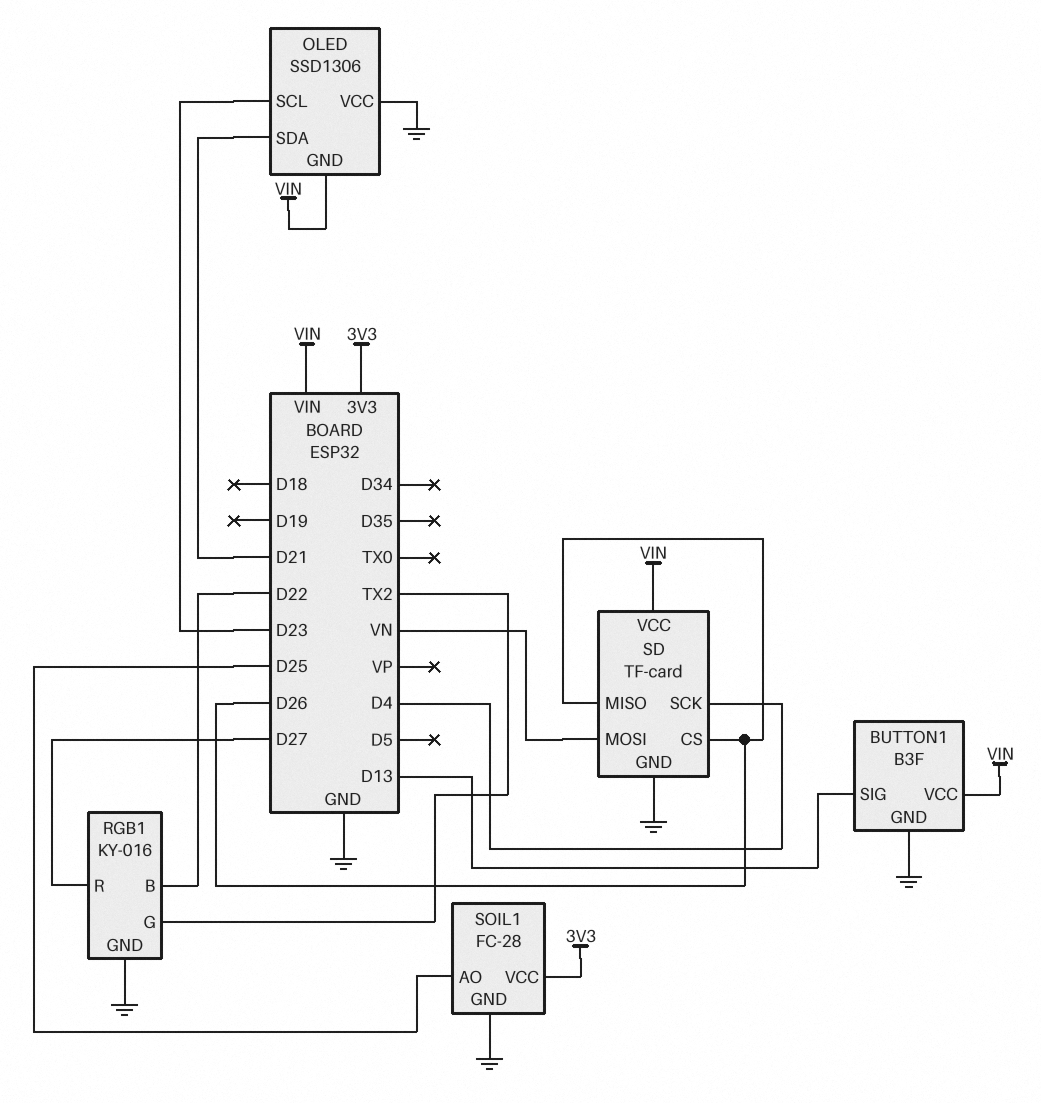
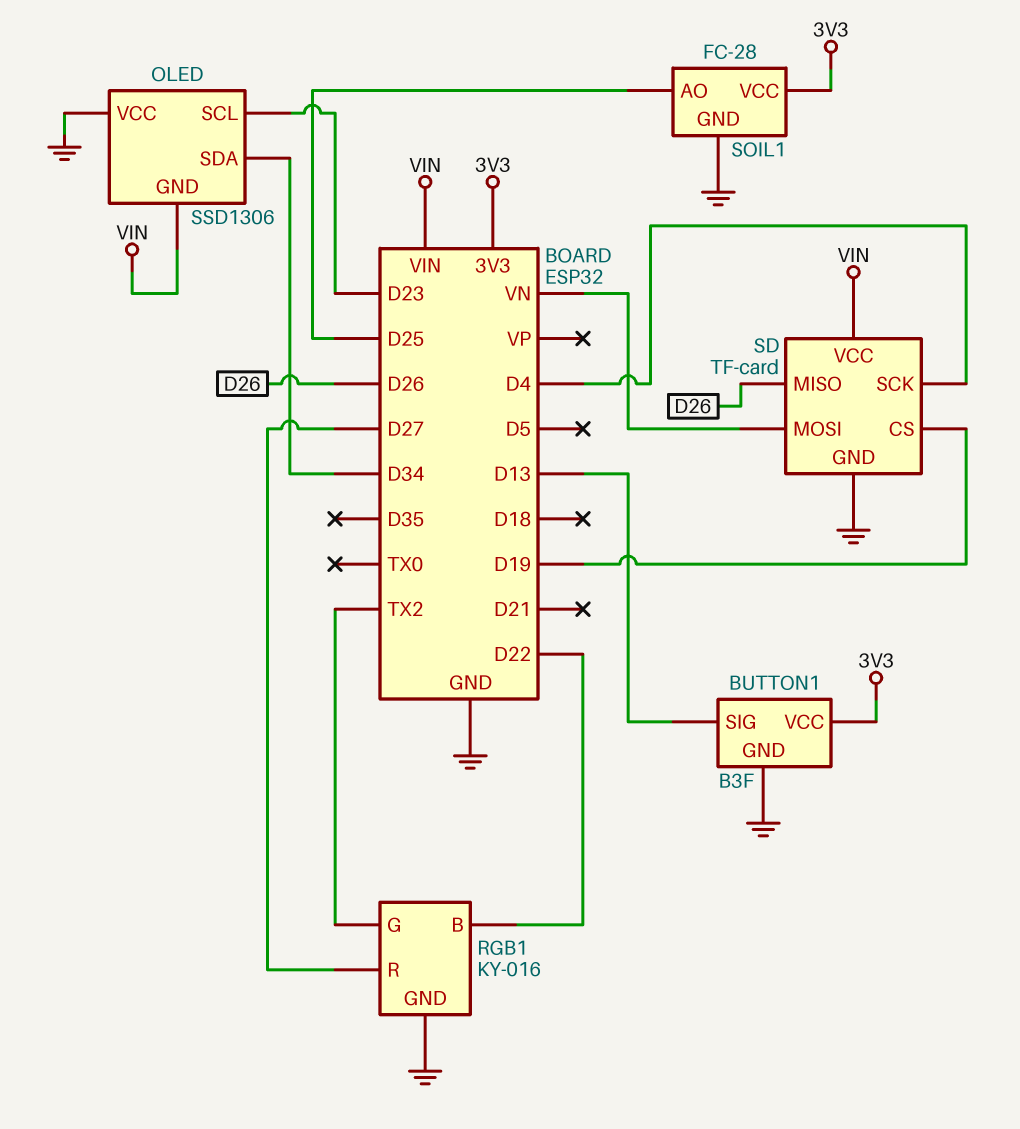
BUTTON1 pin VCC: VIN -> 3V3
OLED pin SDA: D21 -> D34
SD pin CS: D26 -> D19

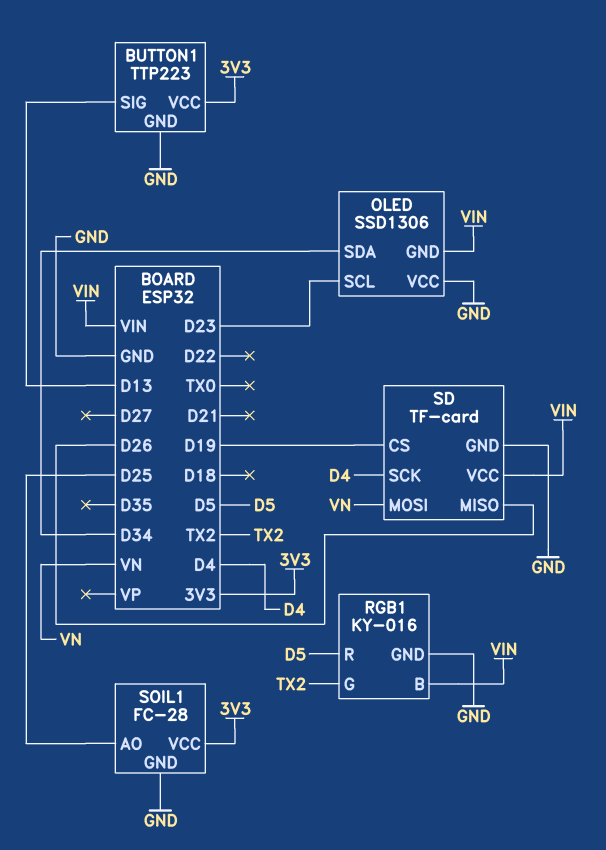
BUTTON1: B3F -> TTP223
RGB1 pin B: D22 -> VIN
RGB1 pin R: D27 -> D5

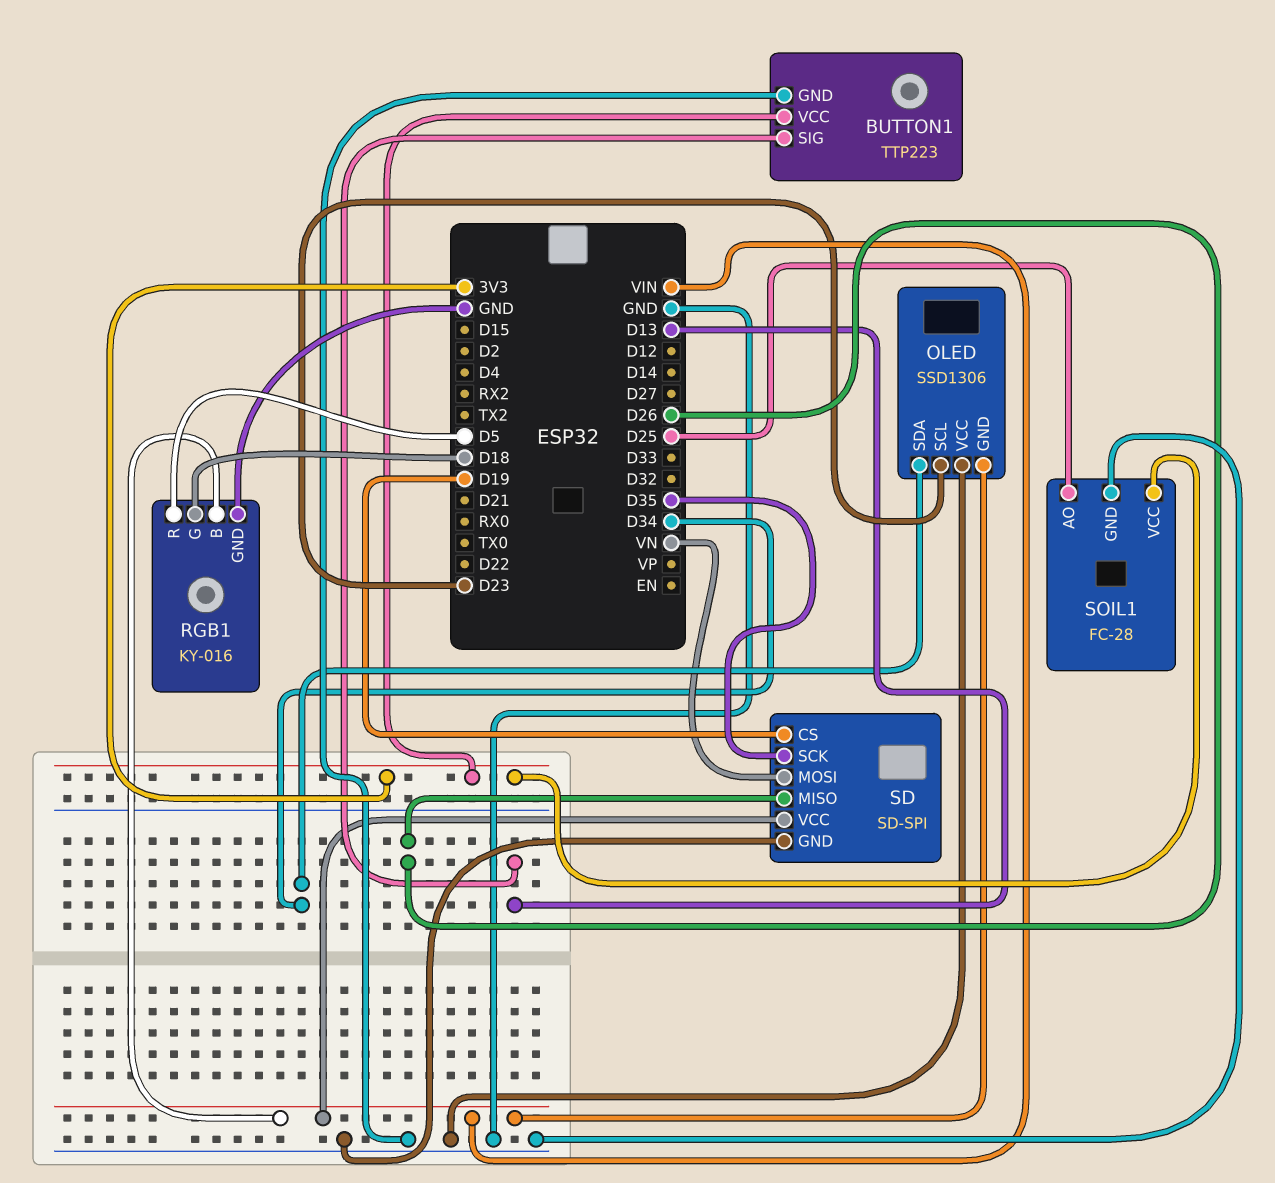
RGB1 pin G: TX2 -> D18
SD: TF-card -> SD-SPI
SD pin SCK: D4 -> D35

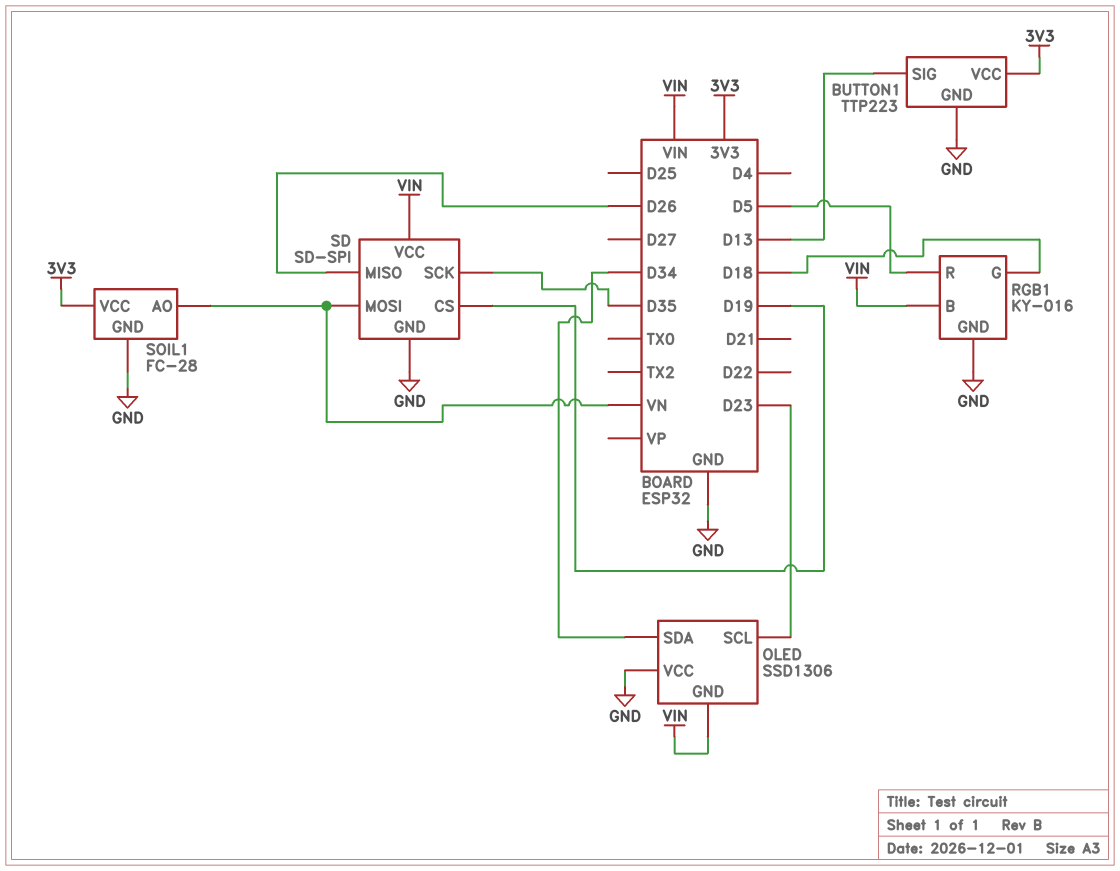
SOIL1 pin AO: D25 -> VN

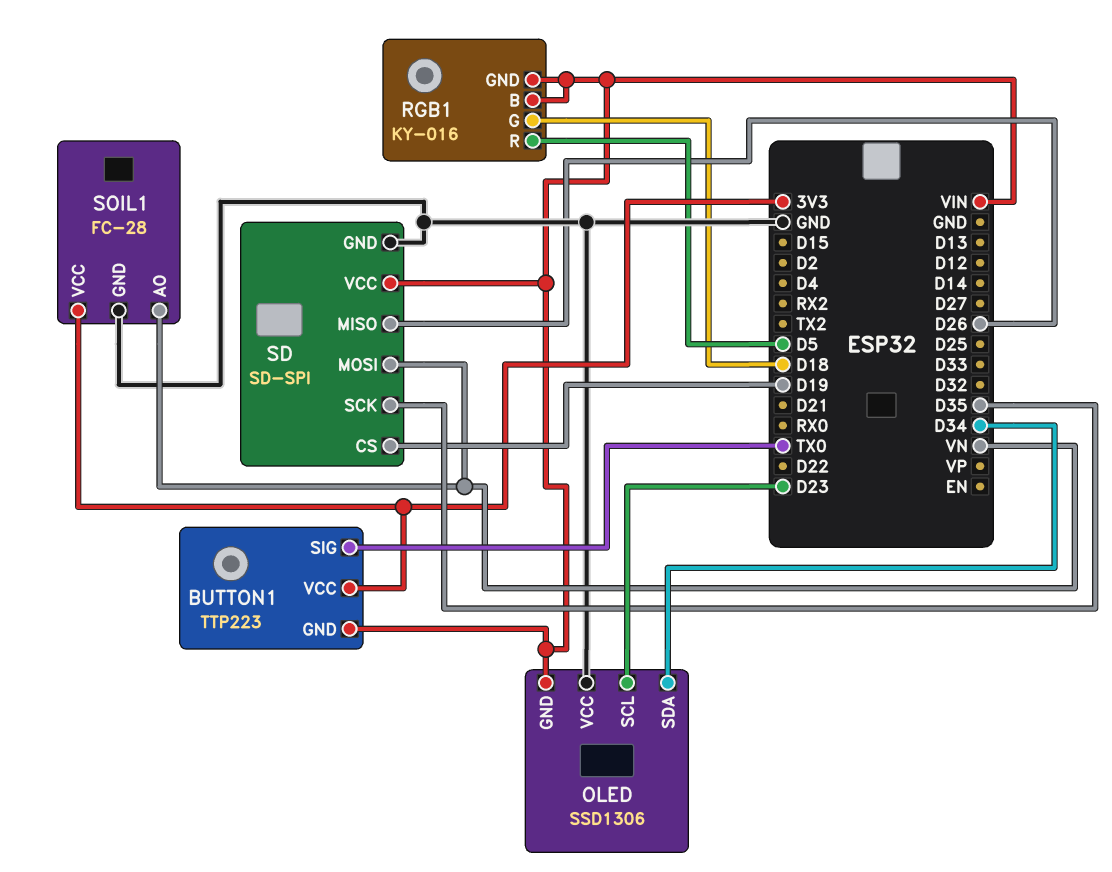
BUTTON1 pin GND: GND -> VIN
BUTTON1 pin SIG: D13 -> TX0
RGB1 pin GND: GND -> VIN

